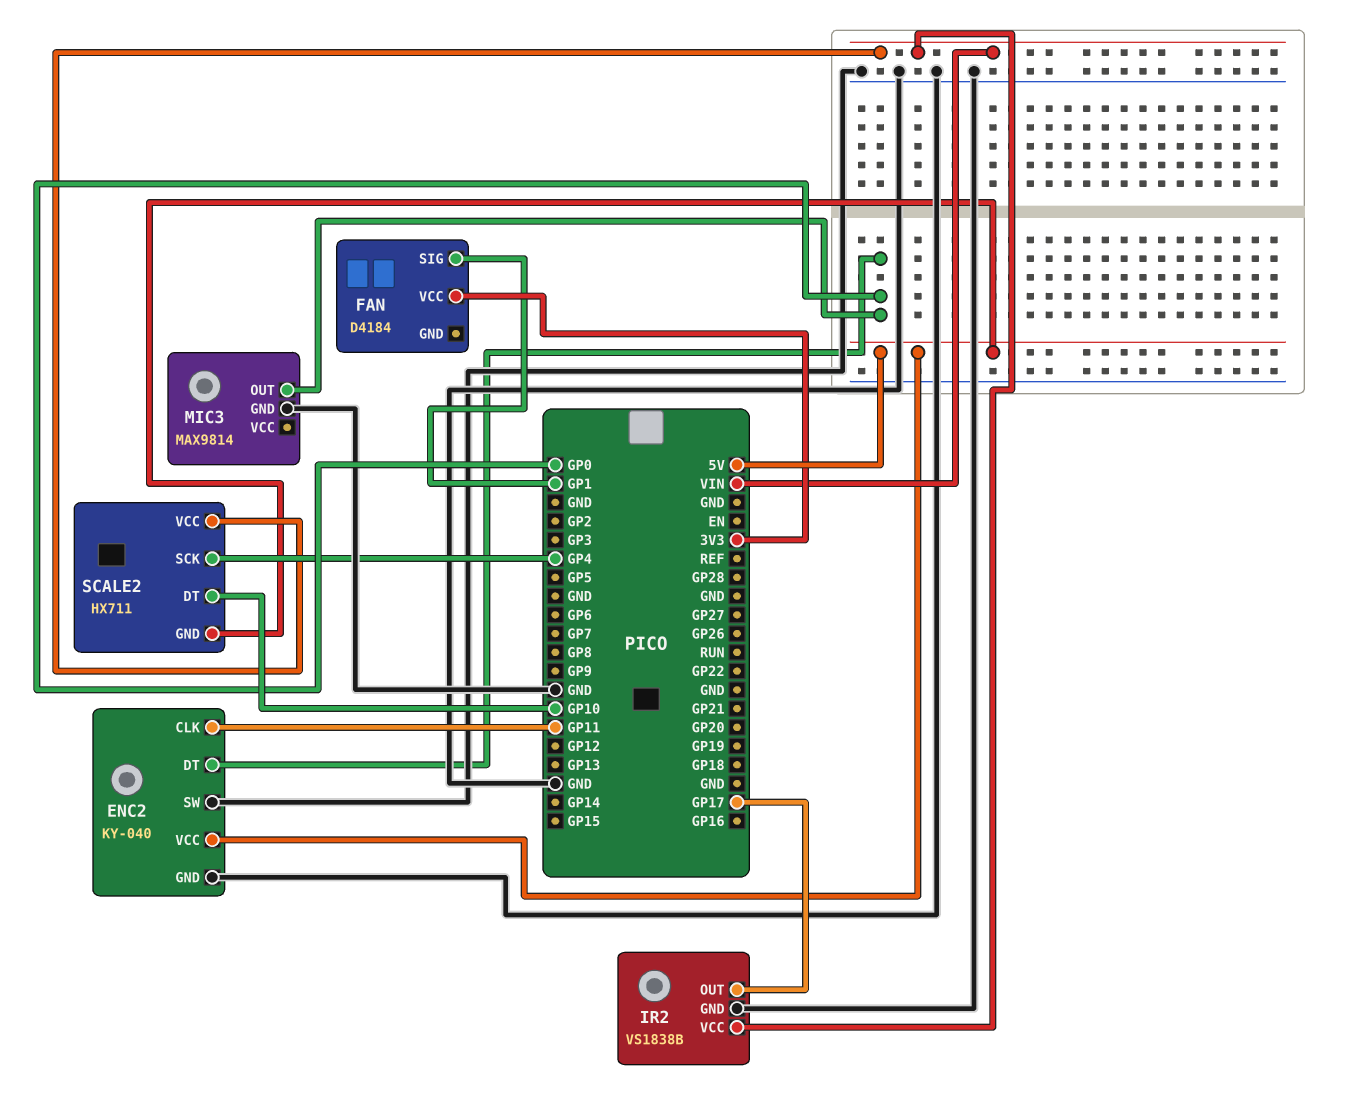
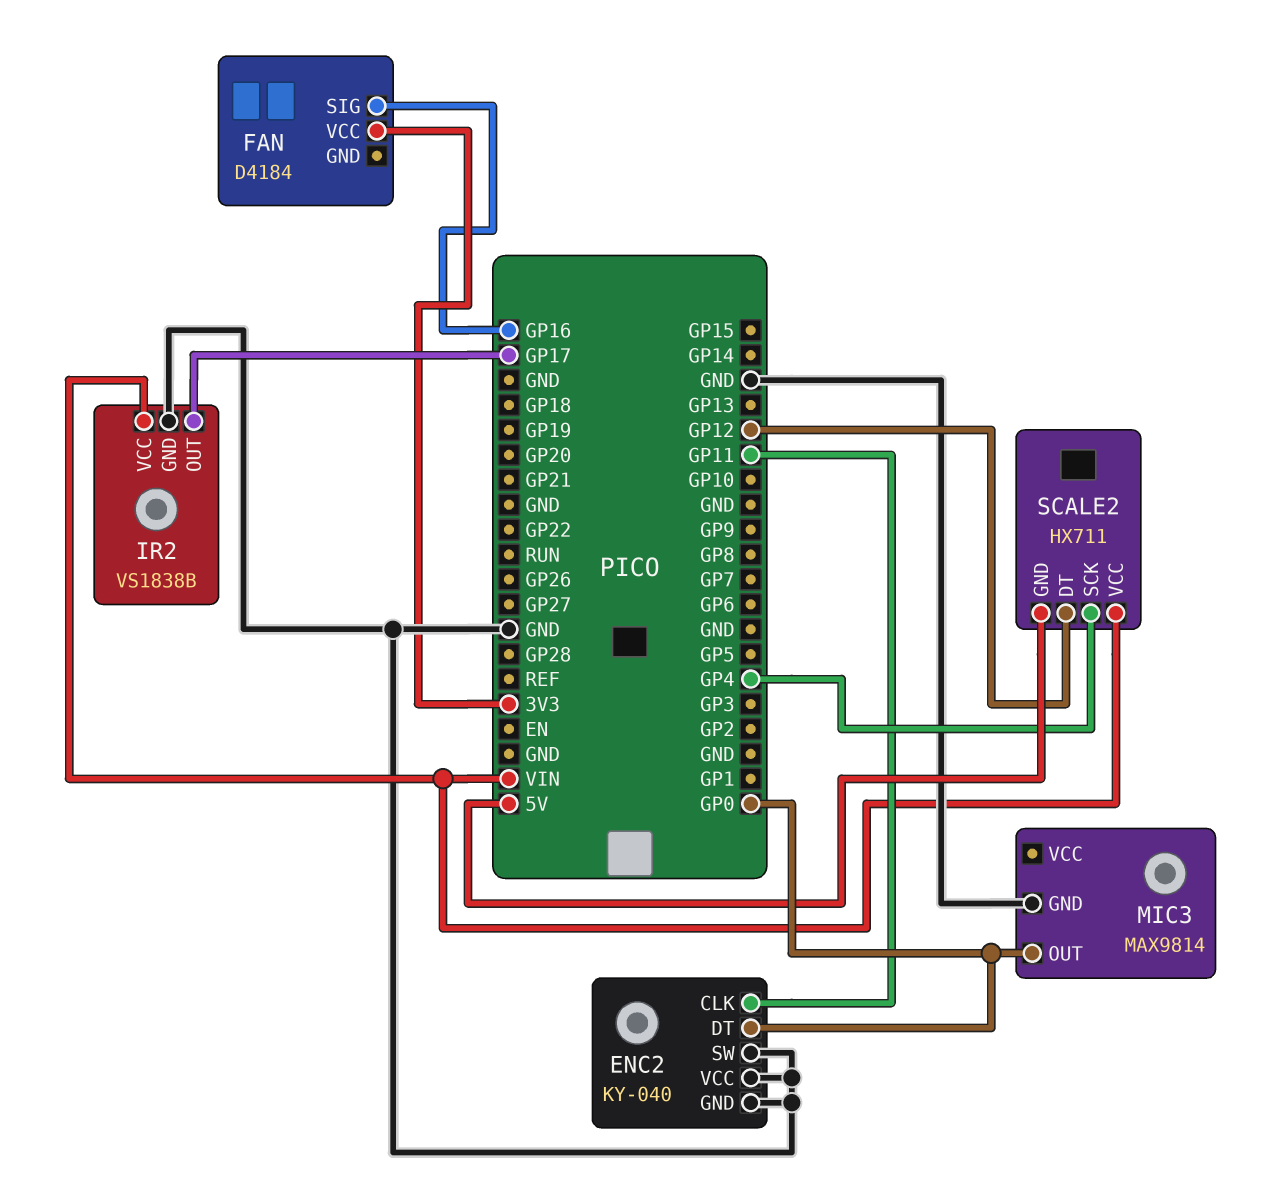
ENC2 pin VCC: 5V -> GND
FAN pin SIG: GP1 -> GP16
SCALE2 pin DT: GP10 -> GP12

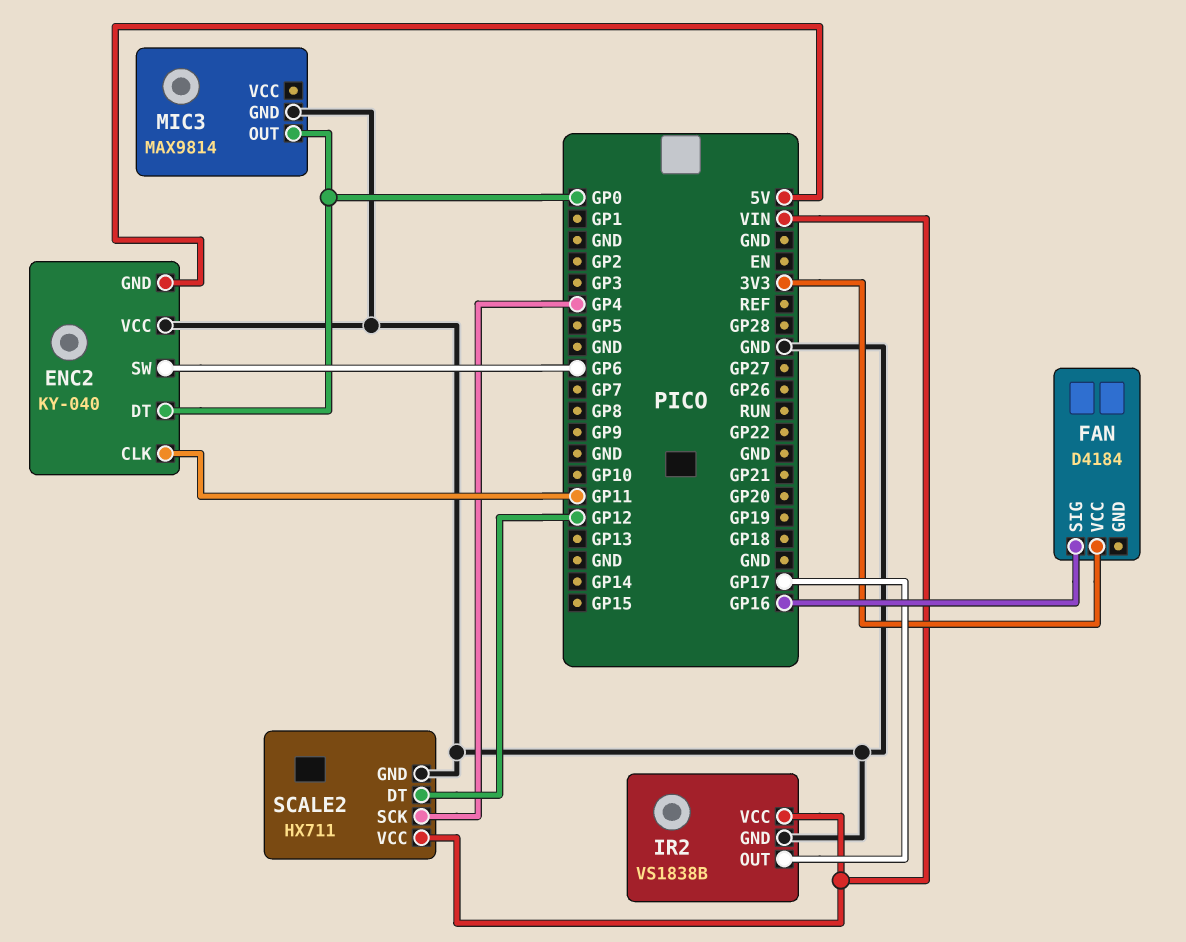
ENC2 pin GND: GND -> 5V
ENC2 pin SW: GND -> GP6
SCALE2 pin GND: 5V -> GND

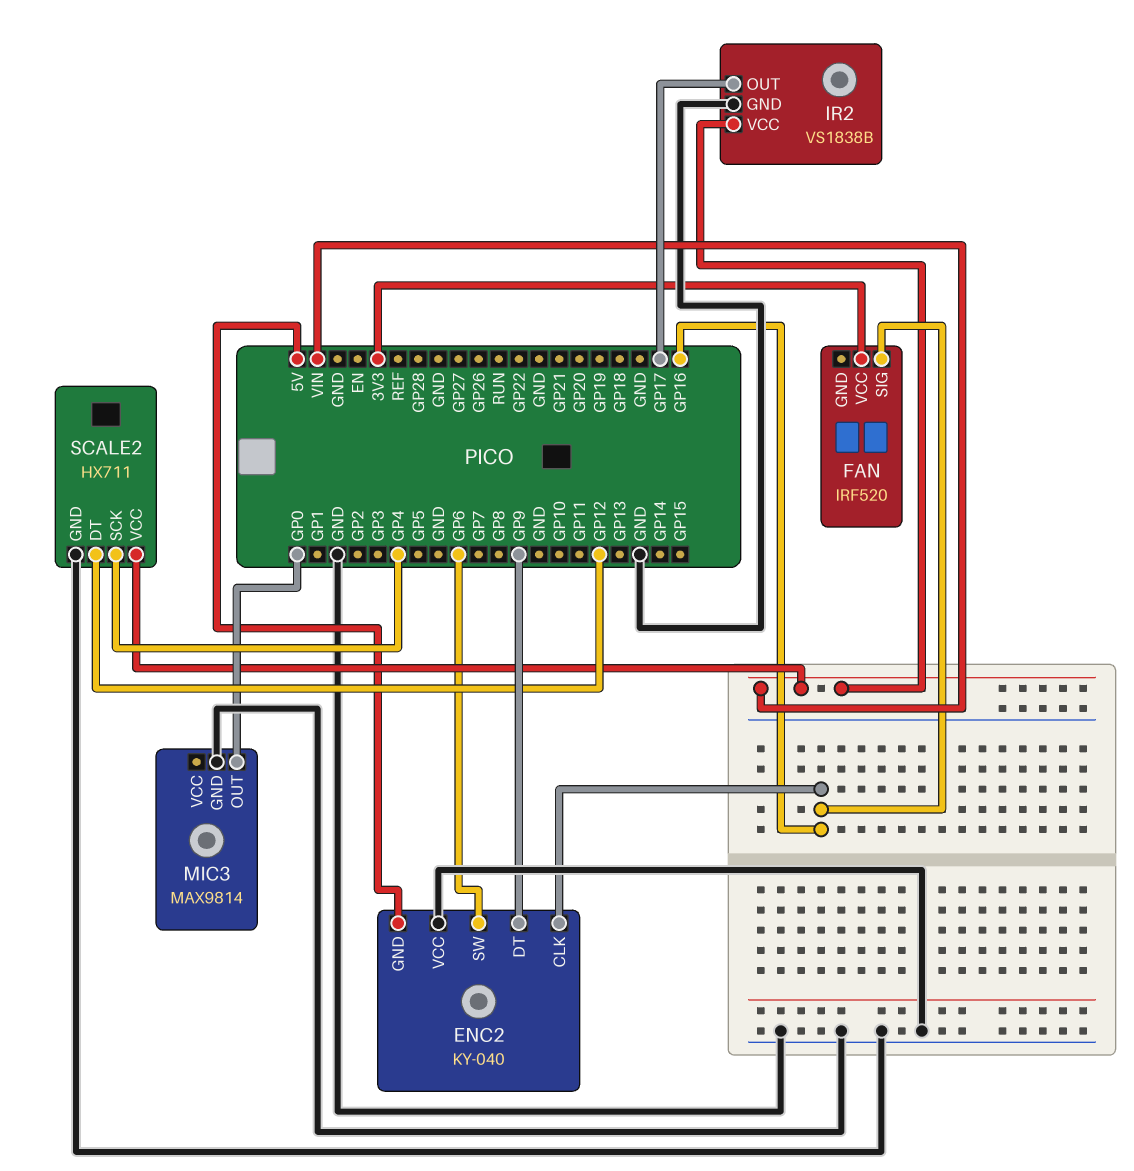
ENC2 pin CLK: GP11 -> GP16
ENC2 pin DT: GP0 -> GP9
FAN: D4184 -> IRF520

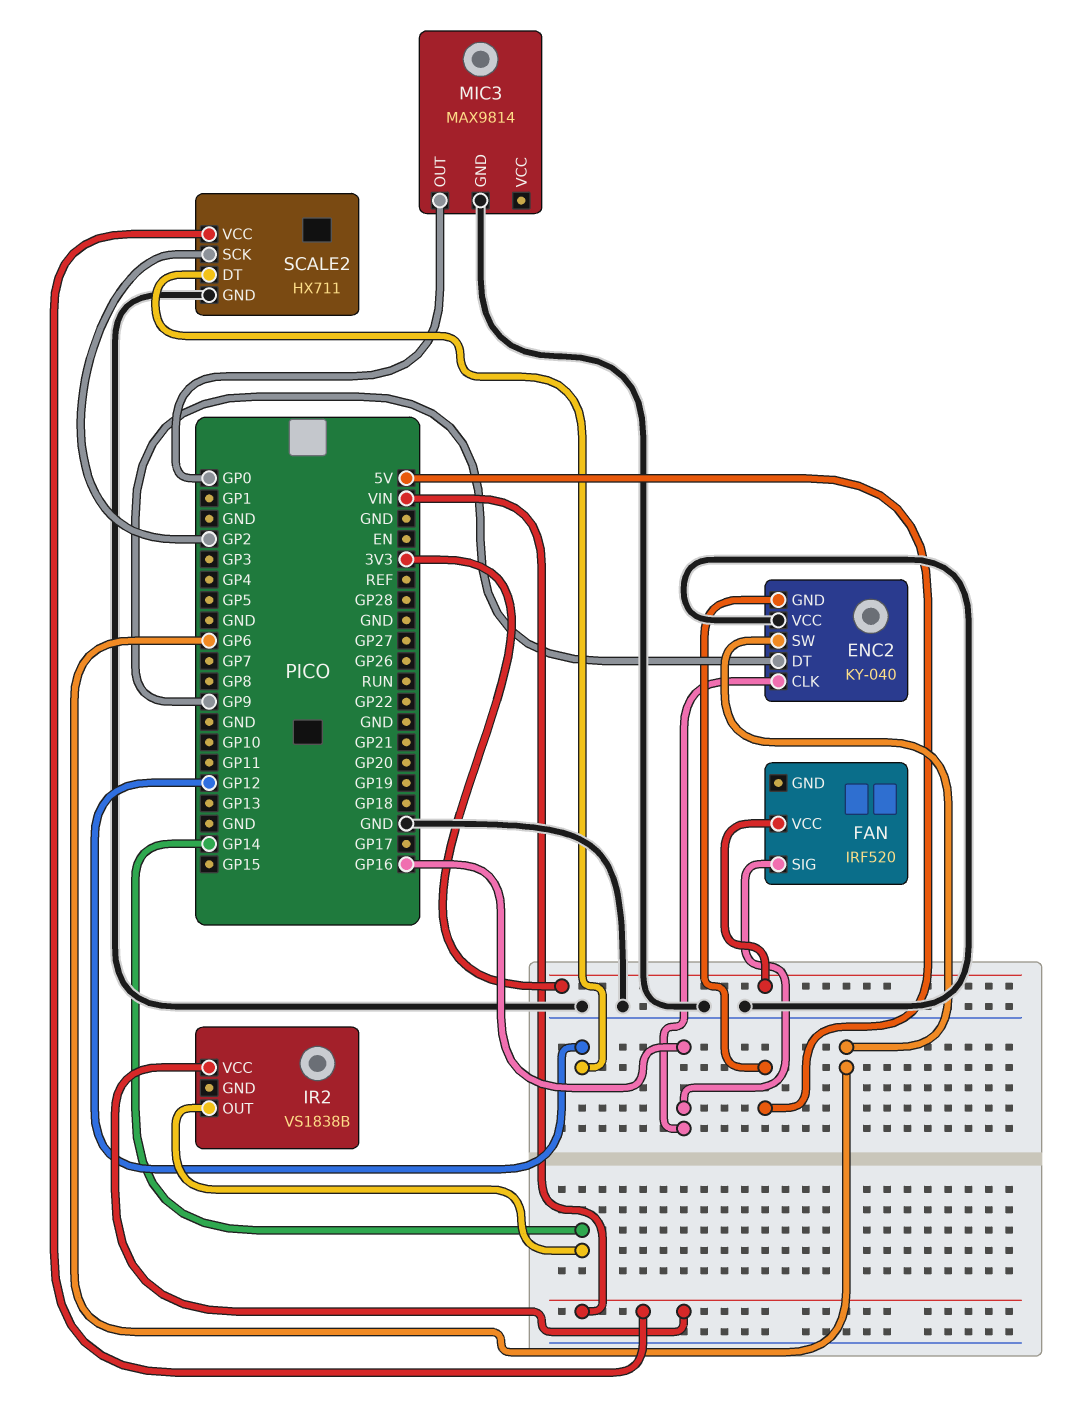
IR2 pin GND: GND -> none
IR2 pin OUT: GP17 -> GP14
SCALE2 pin SCK: GP4 -> GP2

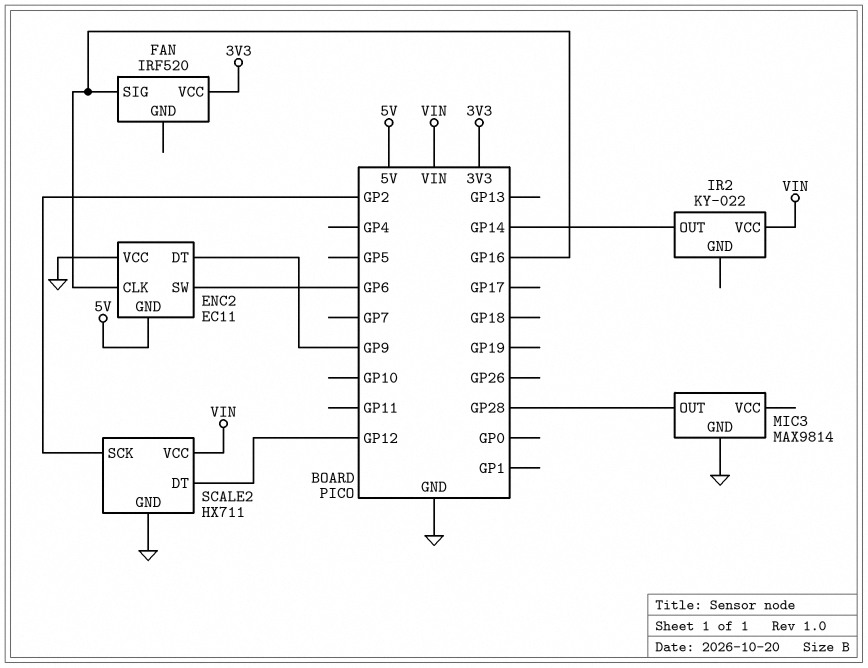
ENC2: KY-040 -> EC11
IR2: VS1838B -> KY-022
MIC3 pin OUT: GP0 -> GP28

